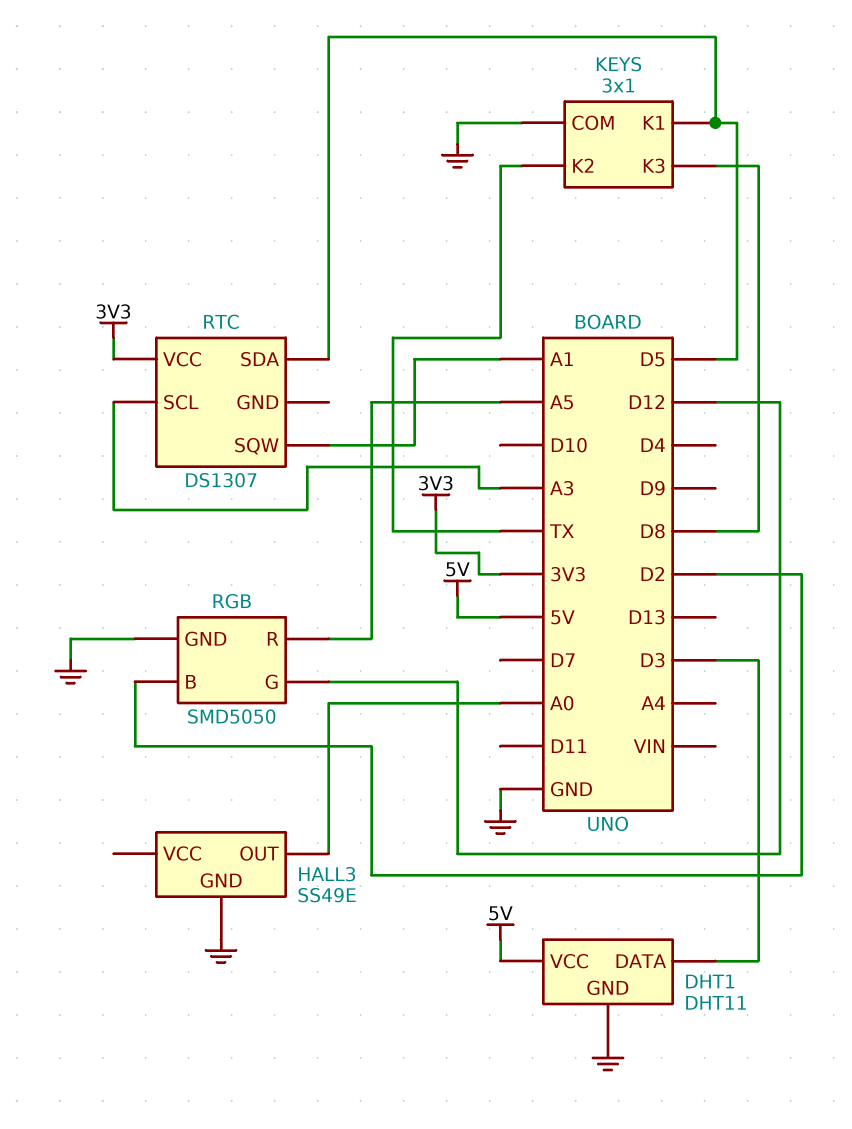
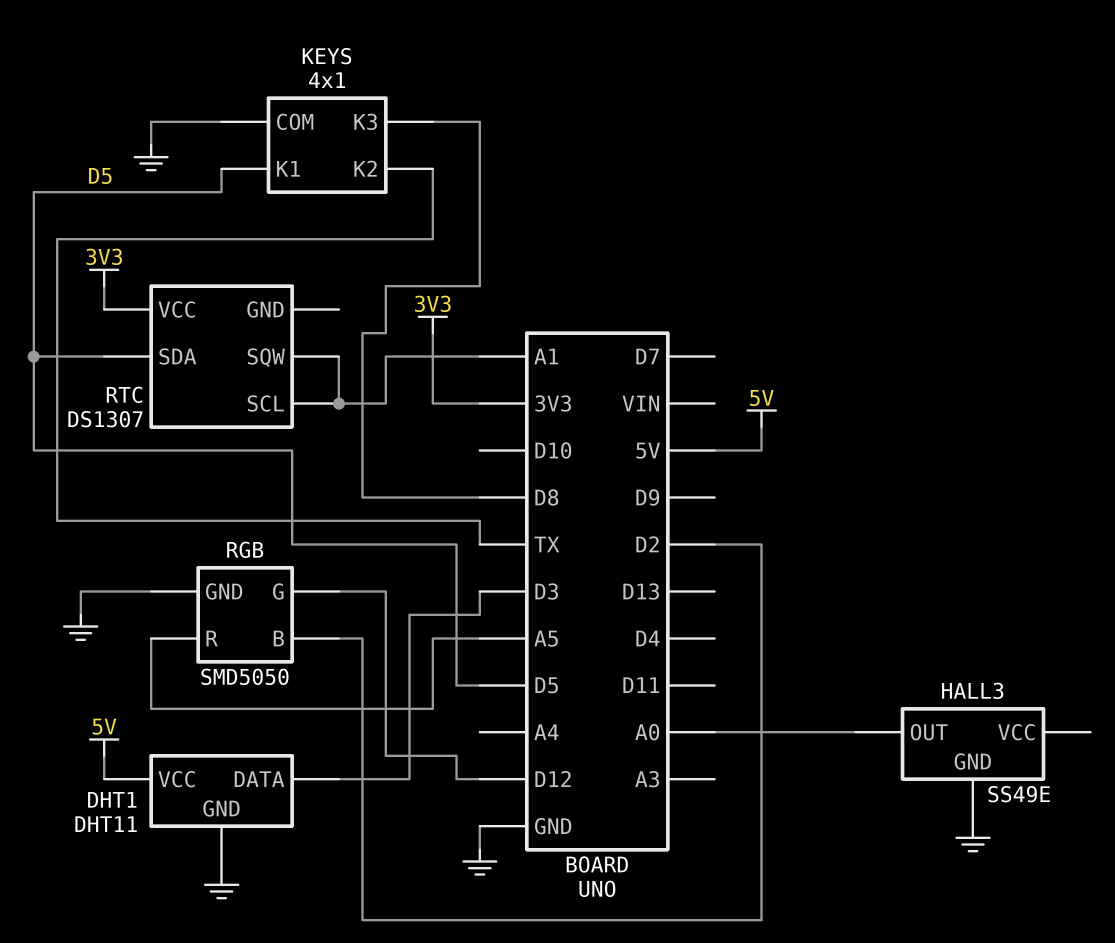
KEYS: 3x1 -> 4x1
RTC pin SCL: A3 -> A1

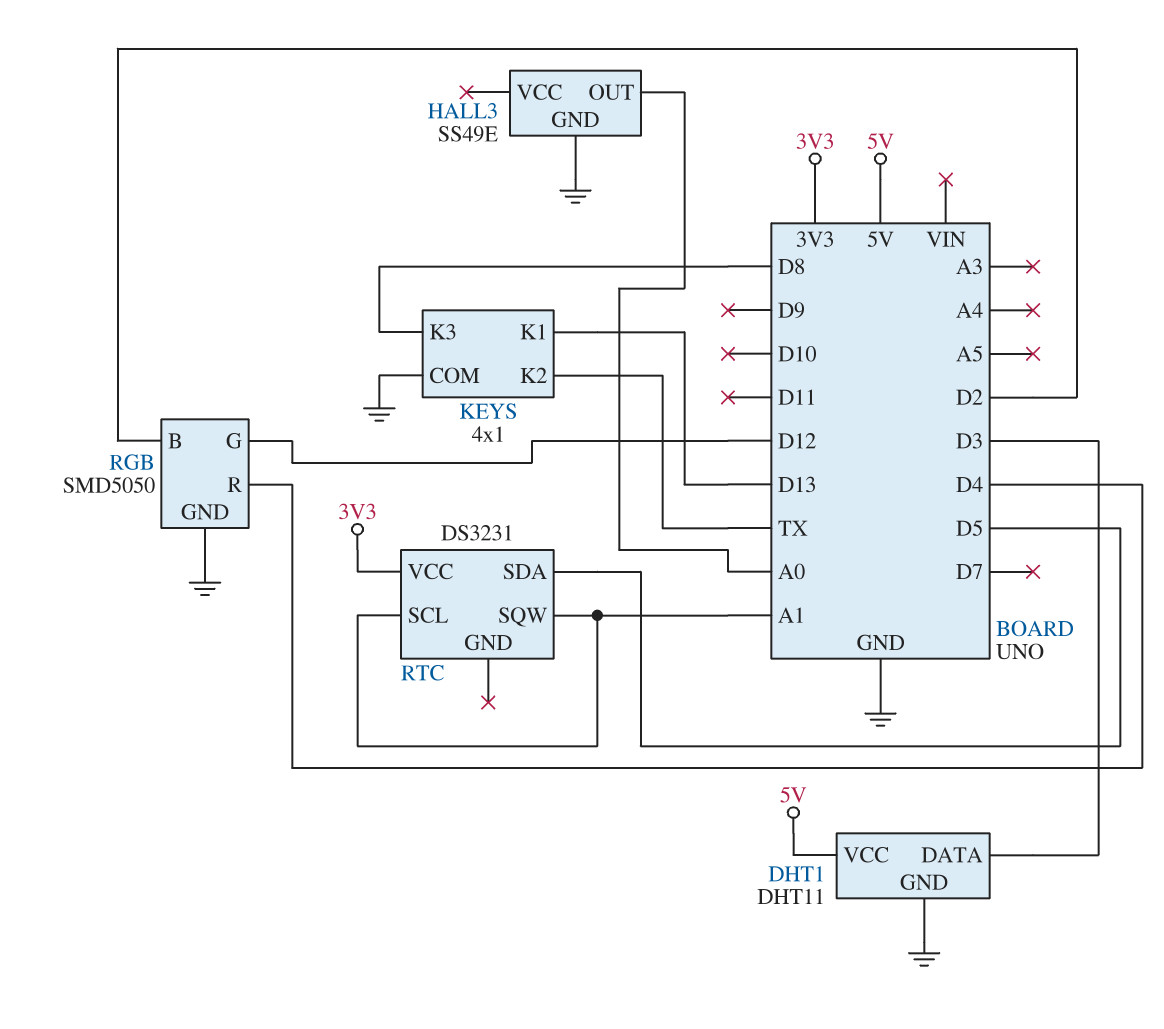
KEYS pin K1: D5 -> D13
RGB pin R: A5 -> D4
RTC: DS1307 -> DS3231

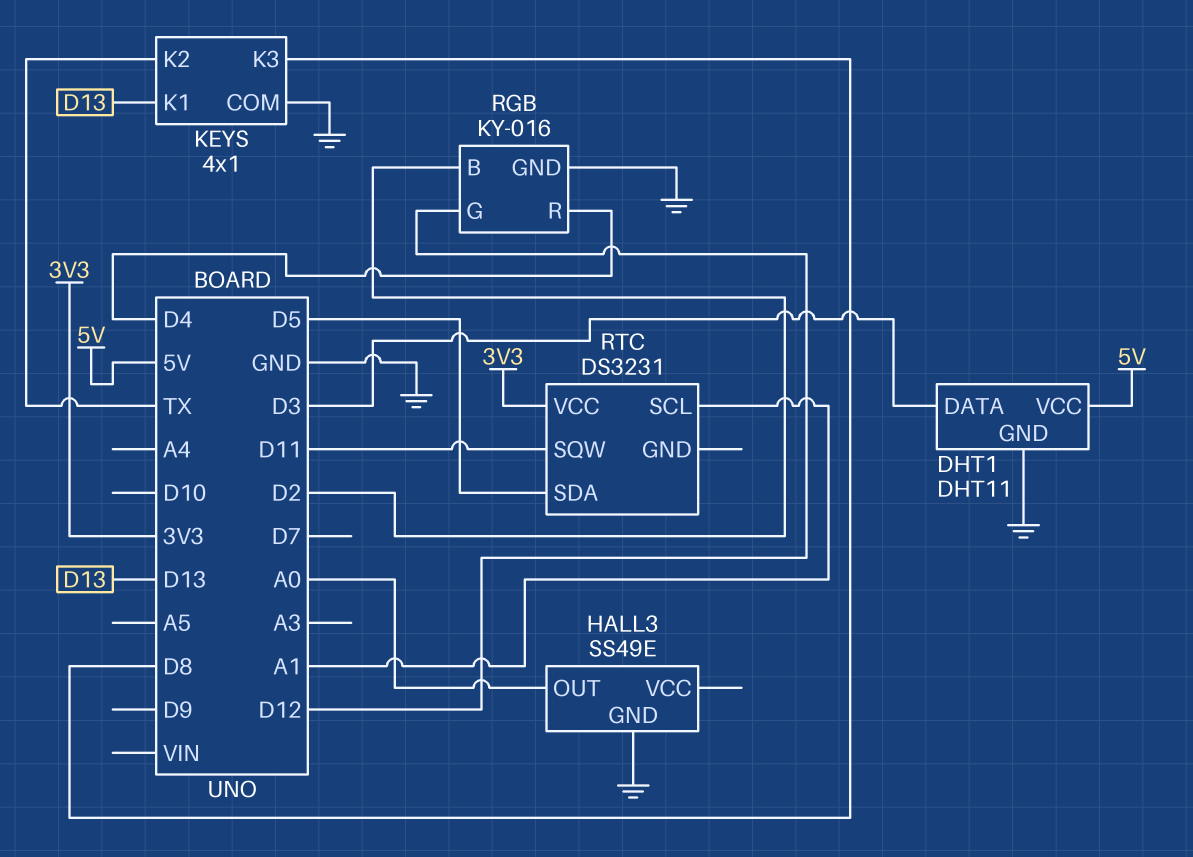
RGB: SMD5050 -> KY-016
RTC pin SQW: A1 -> D11

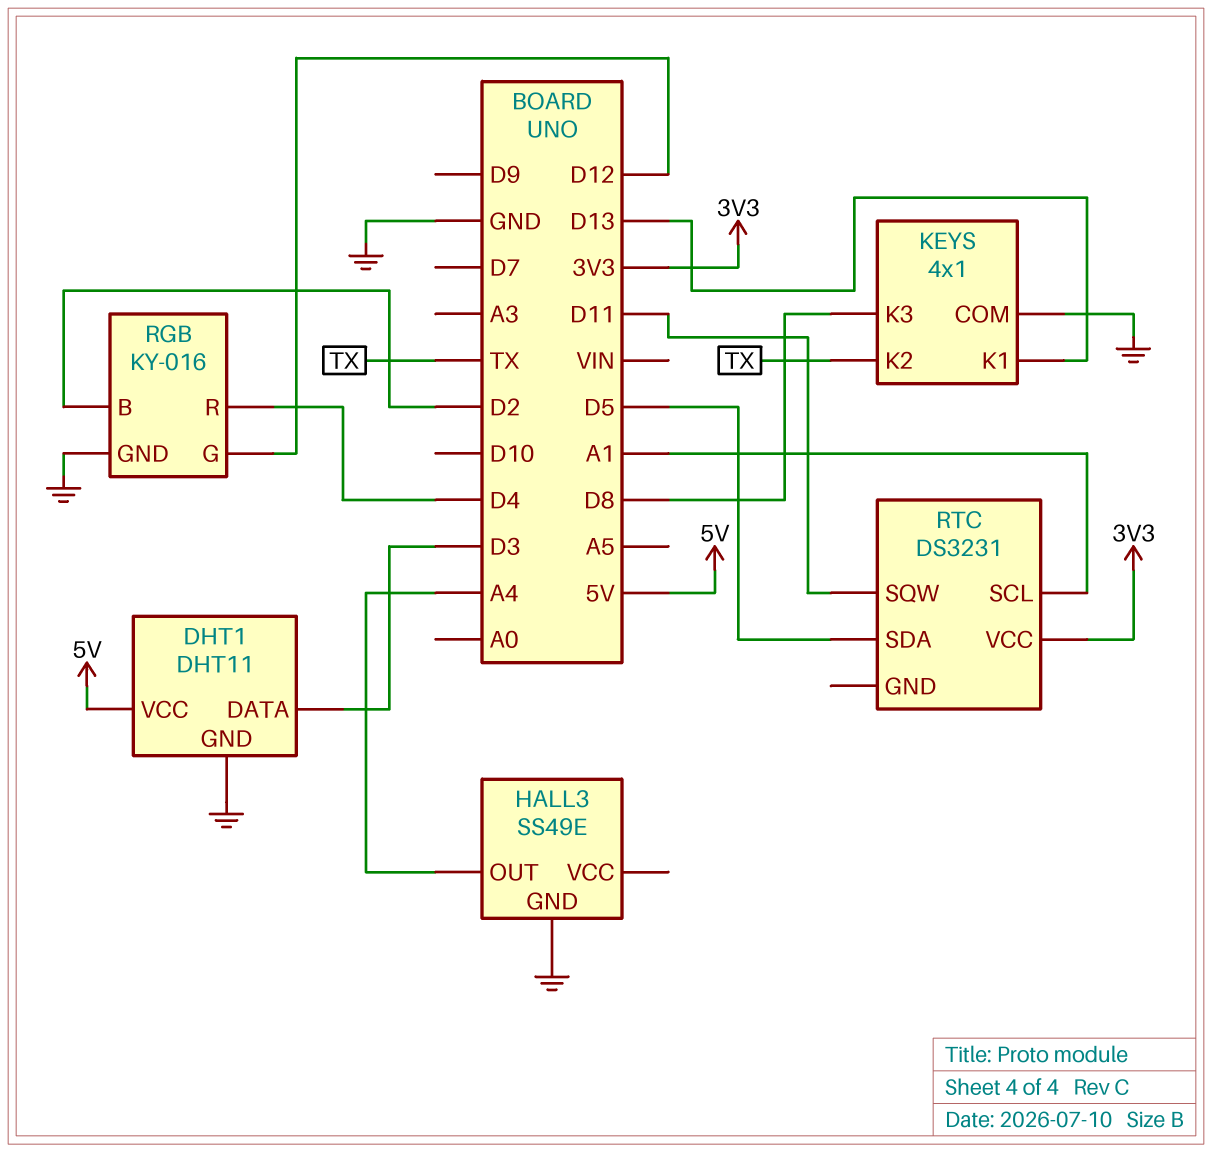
HALL3 pin OUT: A0 -> A4

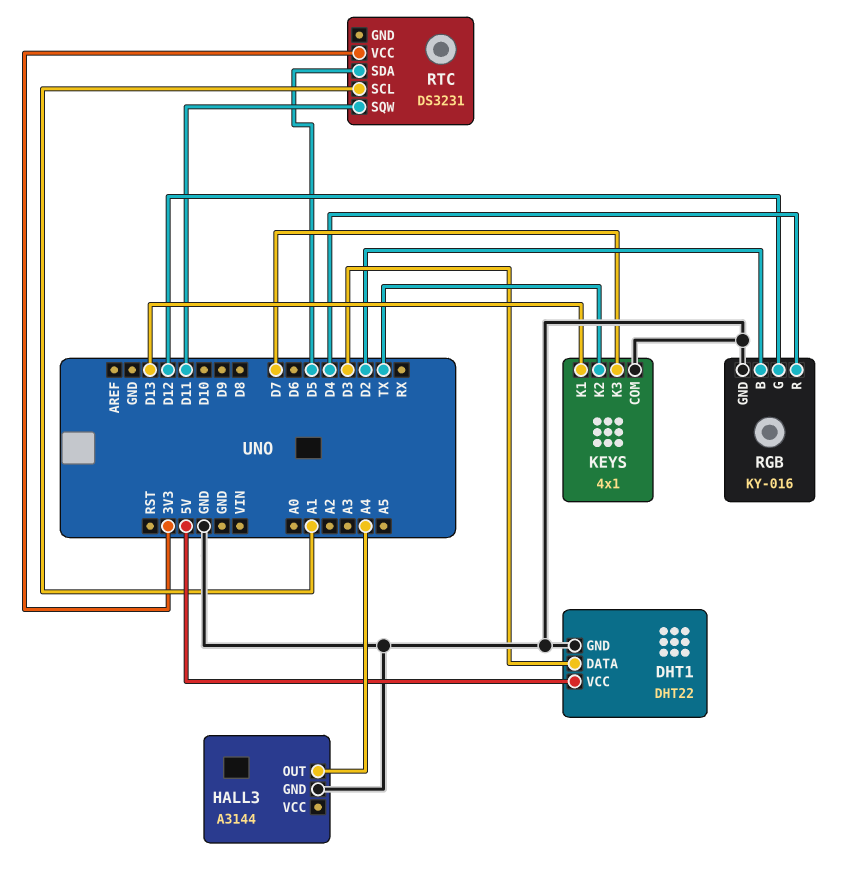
DHT1: DHT11 -> DHT22
HALL3: SS49E -> A3144
KEYS pin K3: D8 -> D7

